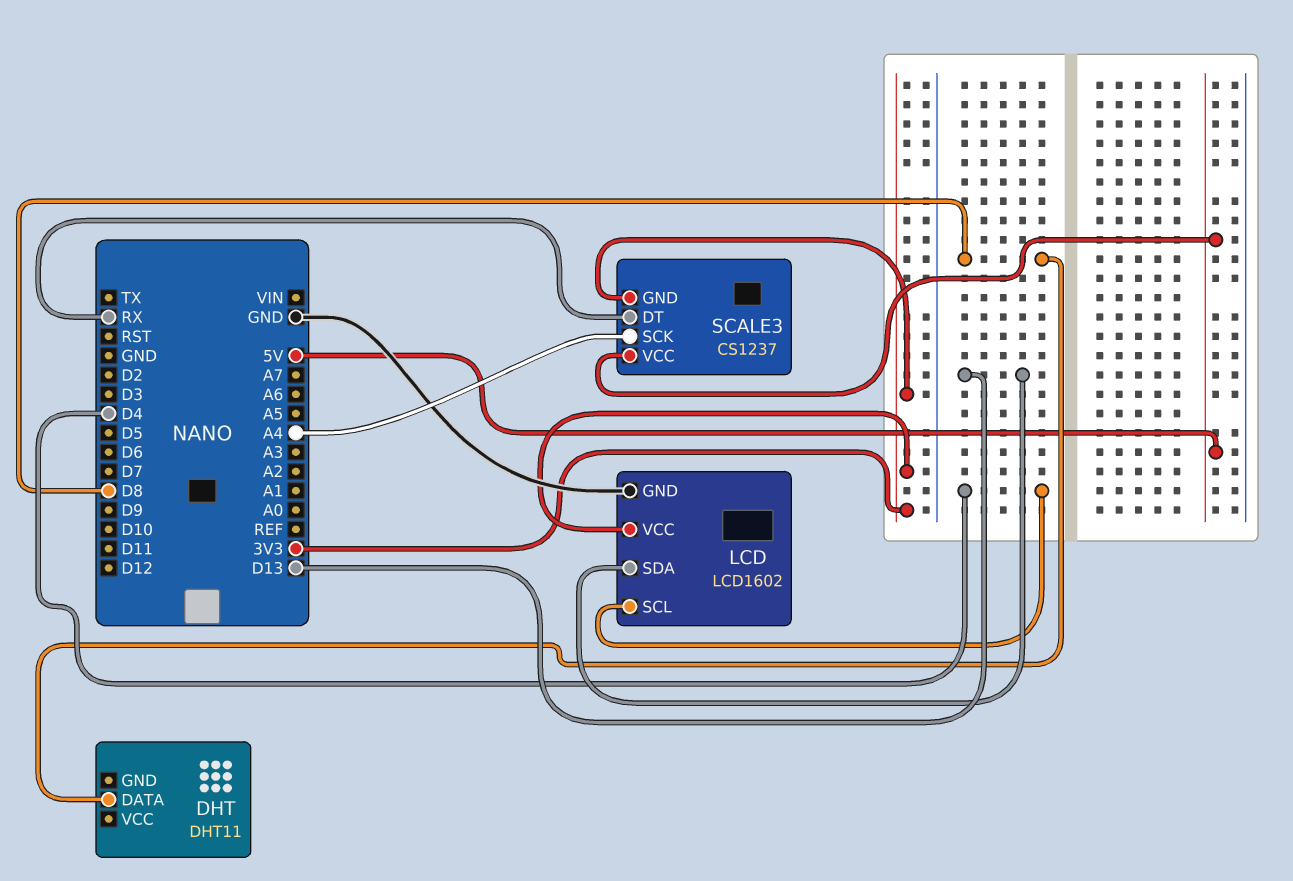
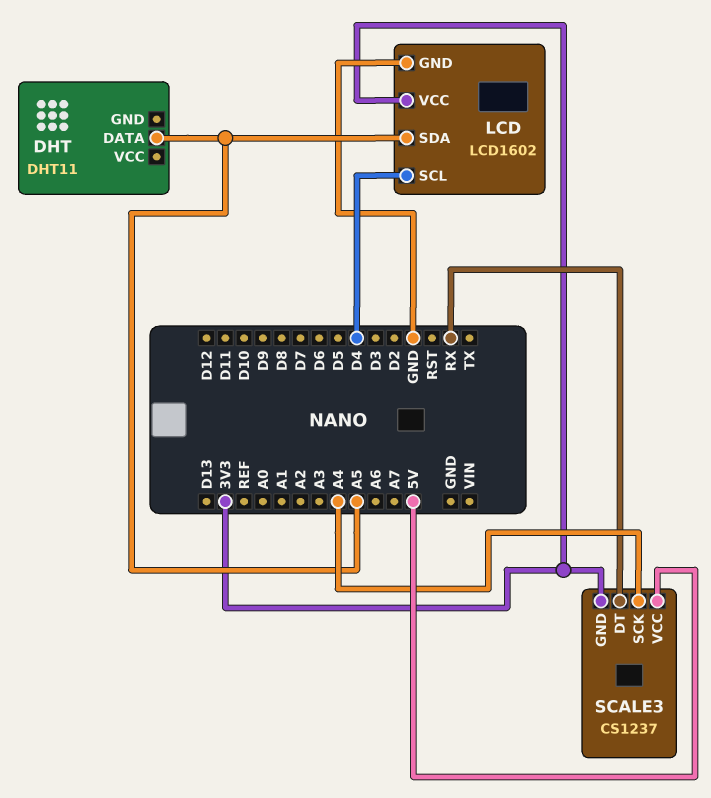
DHT pin DATA: D8 -> A5
LCD pin SDA: D13 -> A5

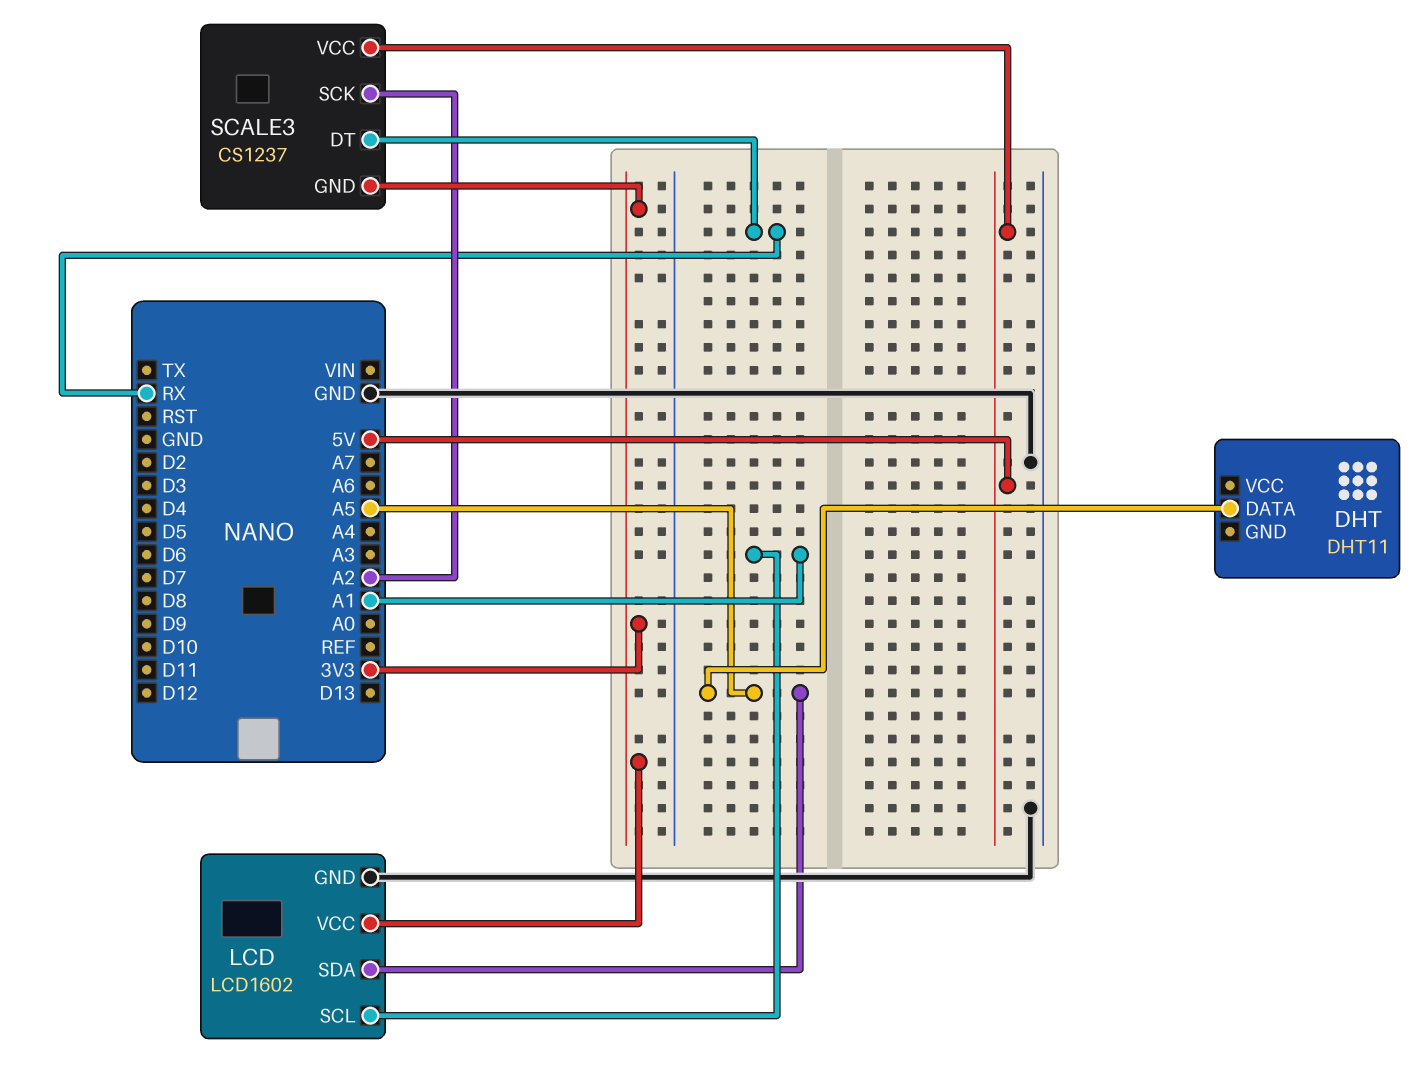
LCD pin SCL: D4 -> A1
SCALE3 pin SCK: A4 -> A2

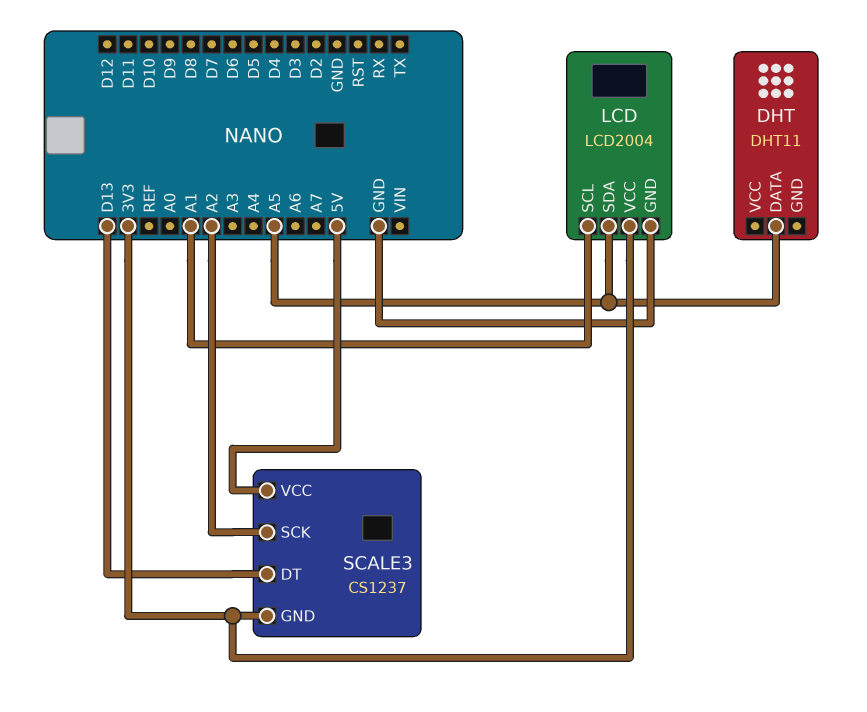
LCD: LCD1602 -> LCD2004
SCALE3 pin DT: RX -> D13

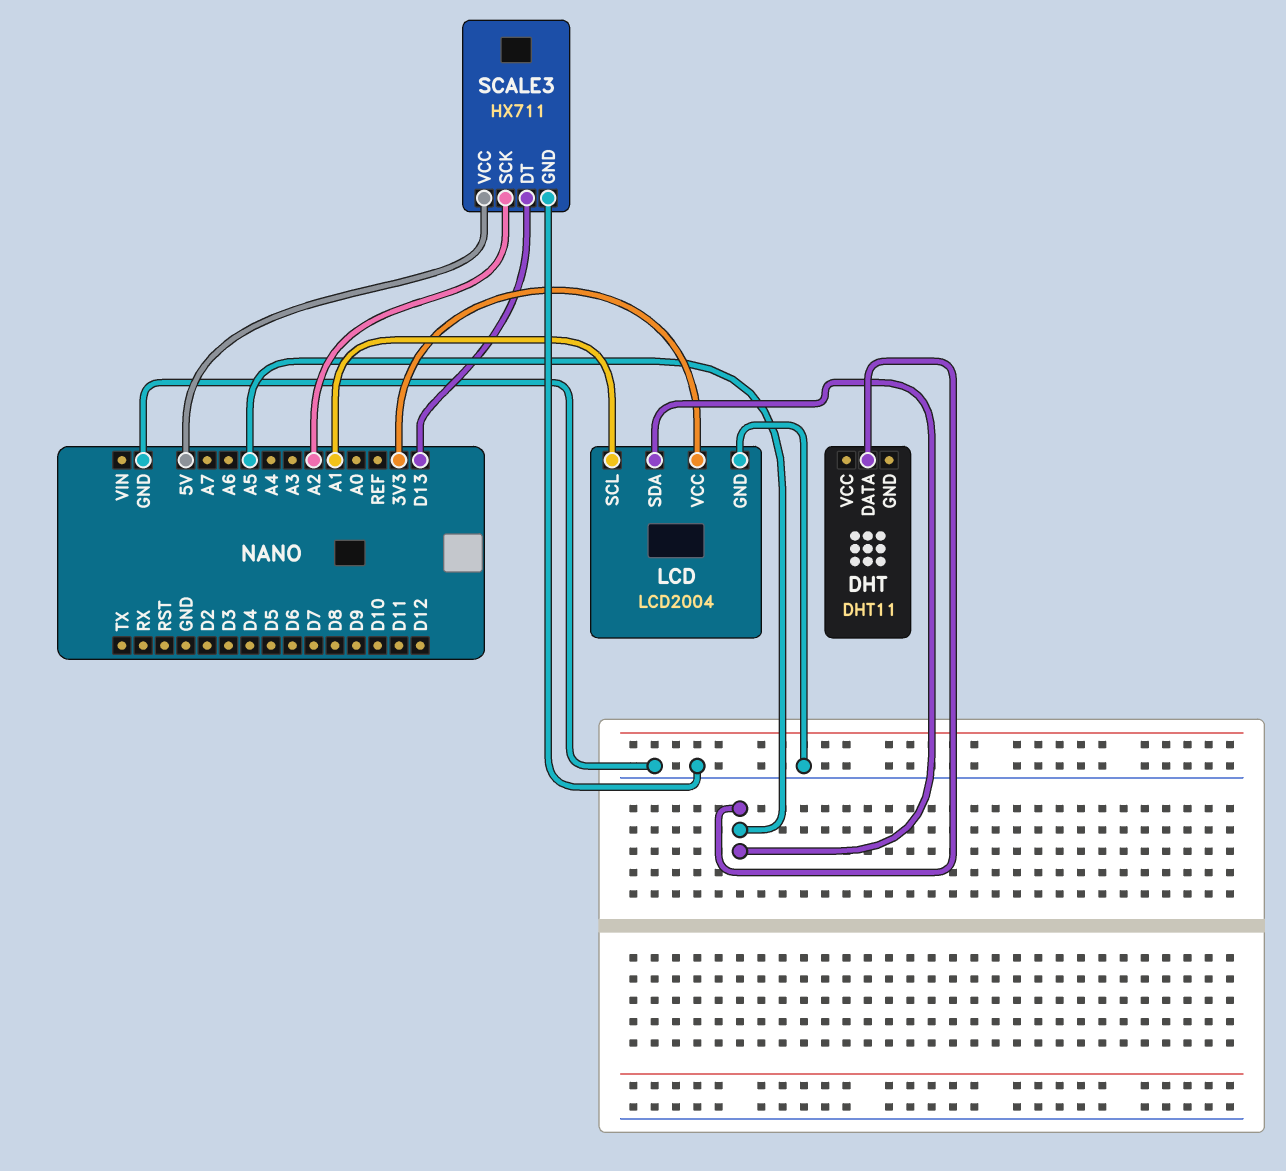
SCALE3: CS1237 -> HX711
SCALE3 pin GND: 3V3 -> GND

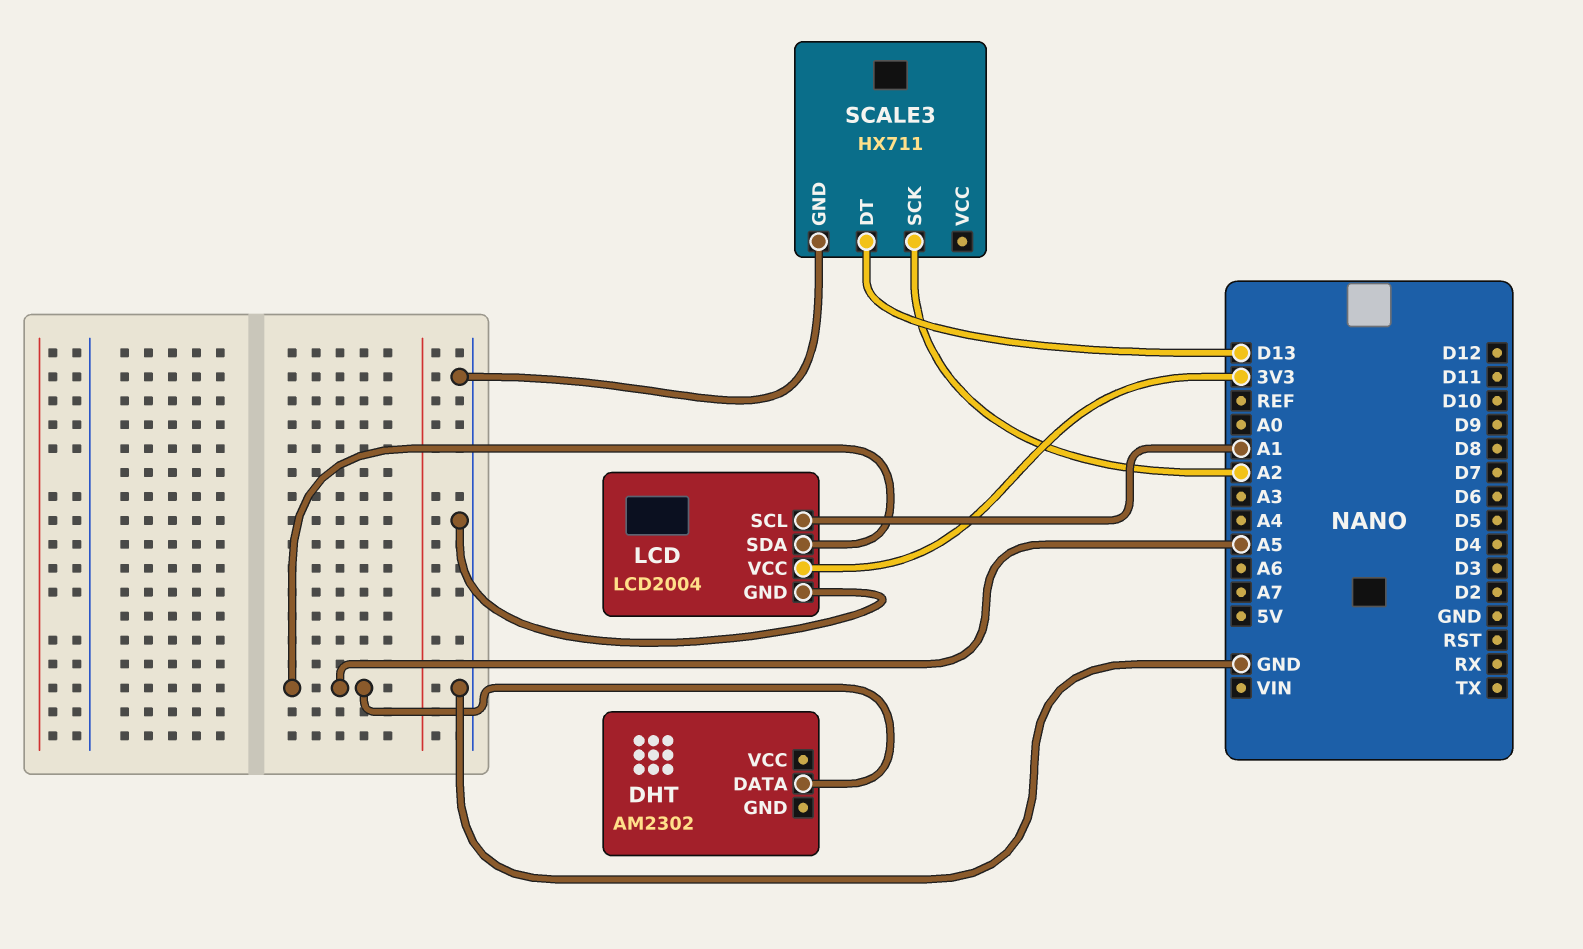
DHT: DHT11 -> AM2302
SCALE3 pin VCC: 5V -> none

